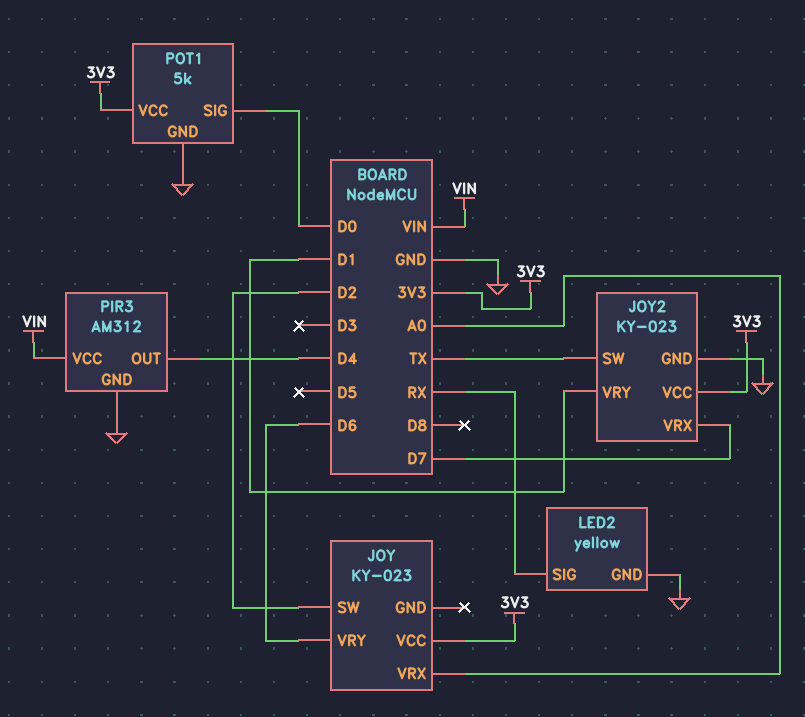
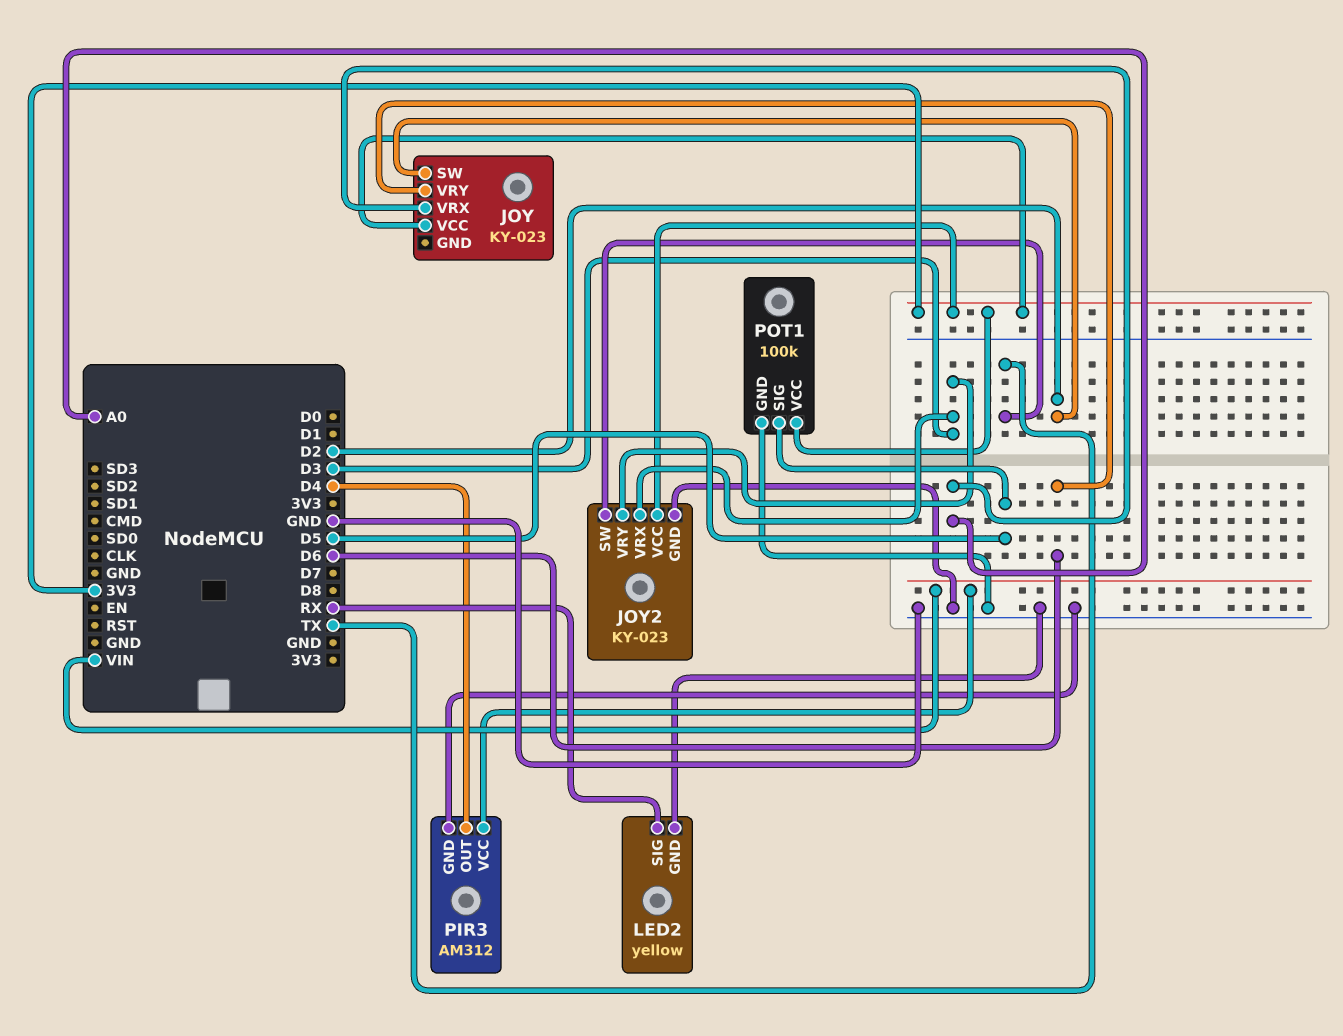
JOY2 pin VRX: D7 -> D3
JOY2 pin VRY: D1 -> D3
POT1: 5k -> 100k
POT1 pin SIG: D0 -> D5

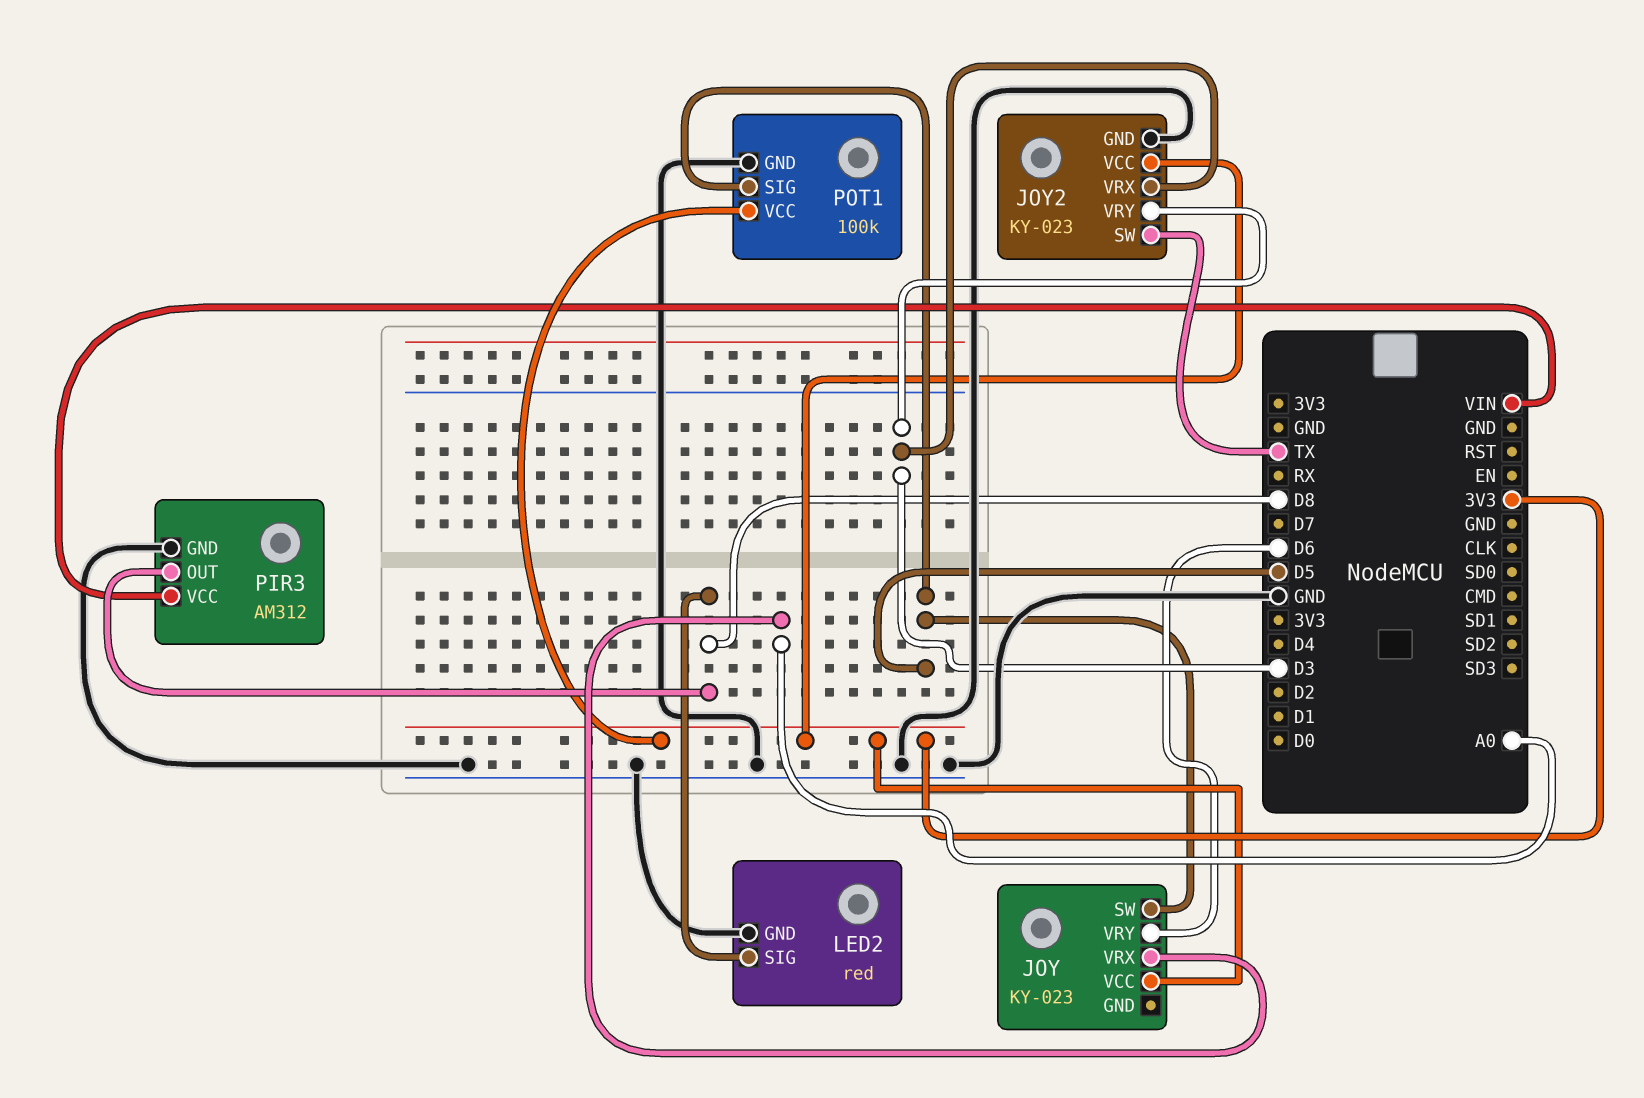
JOY pin SW: D2 -> D5
LED2: yellow -> red
LED2 pin SIG: RX -> D8
PIR3 pin OUT: D4 -> D8

